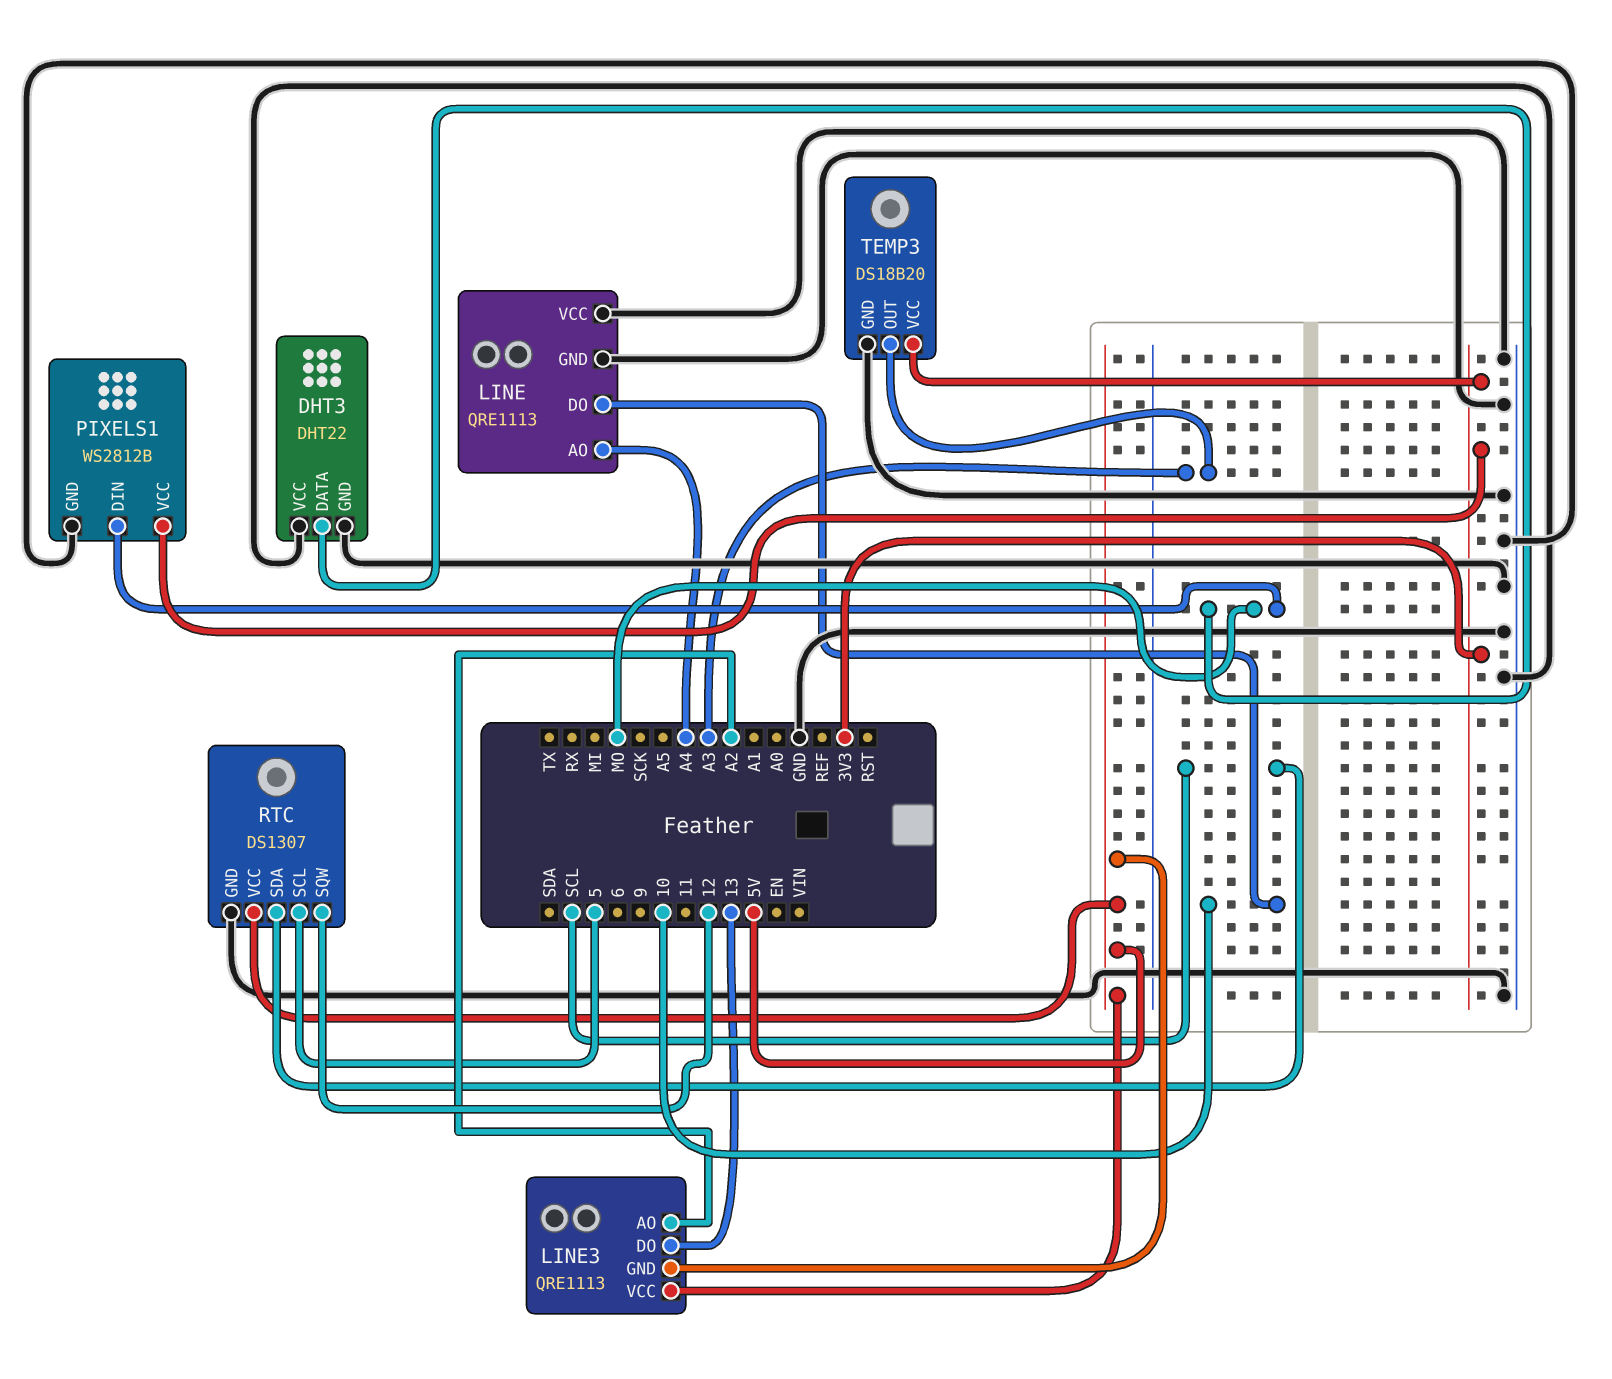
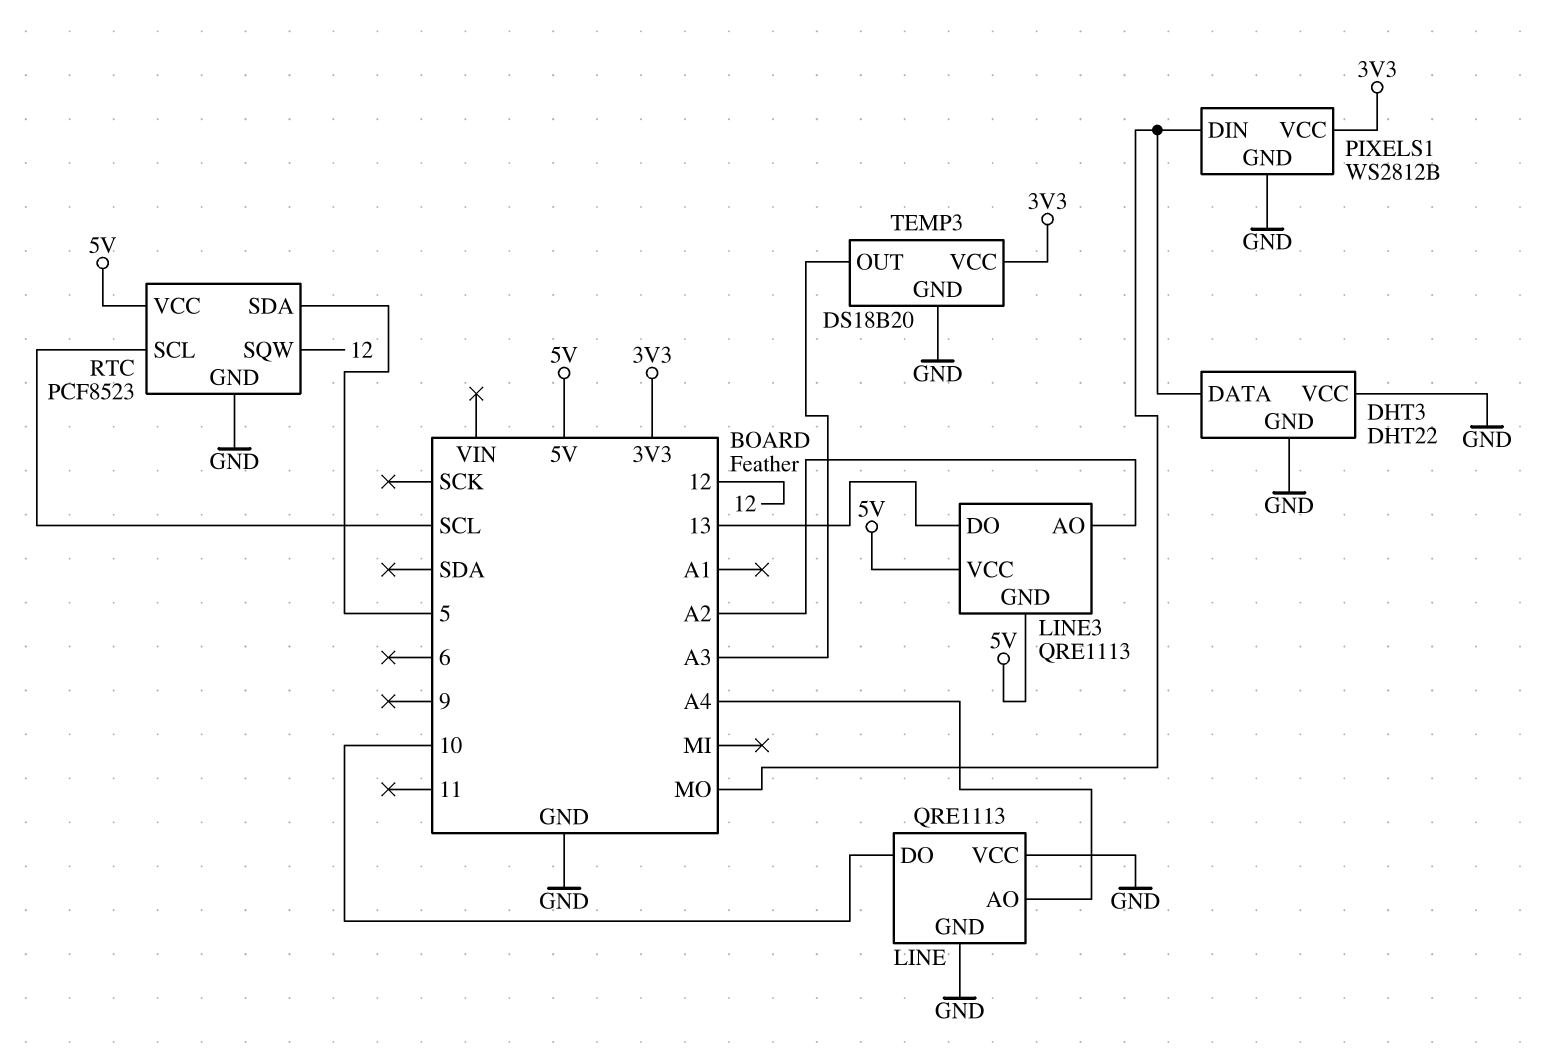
RTC: DS1307 -> PCF8523
RTC pin SCL: 5 -> SCL
RTC pin SDA: SCL -> 5

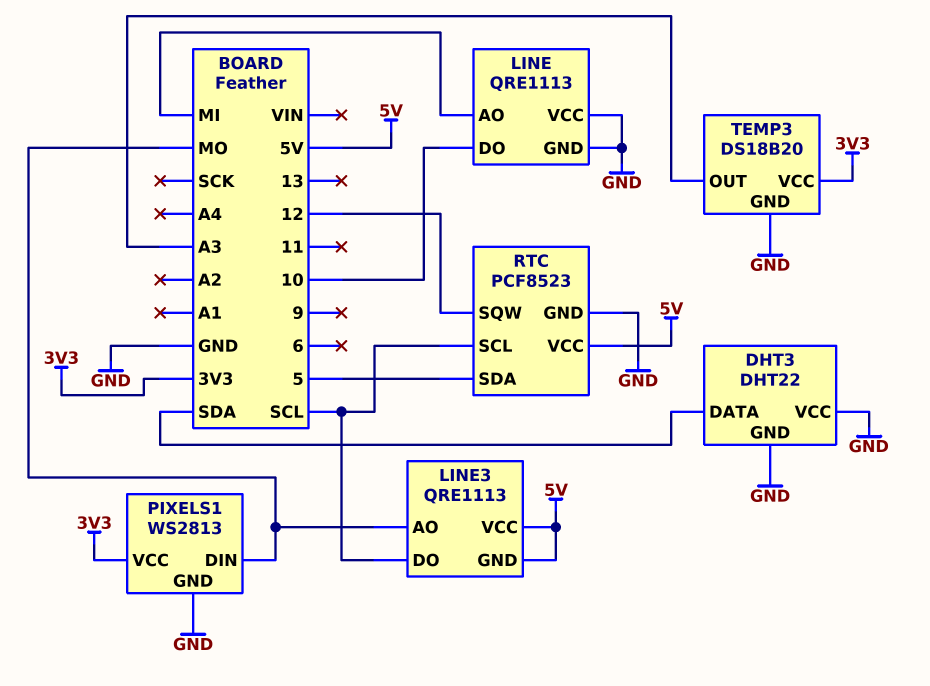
DHT3 pin DATA: MO -> SDA
LINE pin AO: A4 -> MI
LINE3 pin AO: A2 -> MO
LINE3 pin DO: 13 -> SCL
PIXELS1: WS2812B -> WS2813

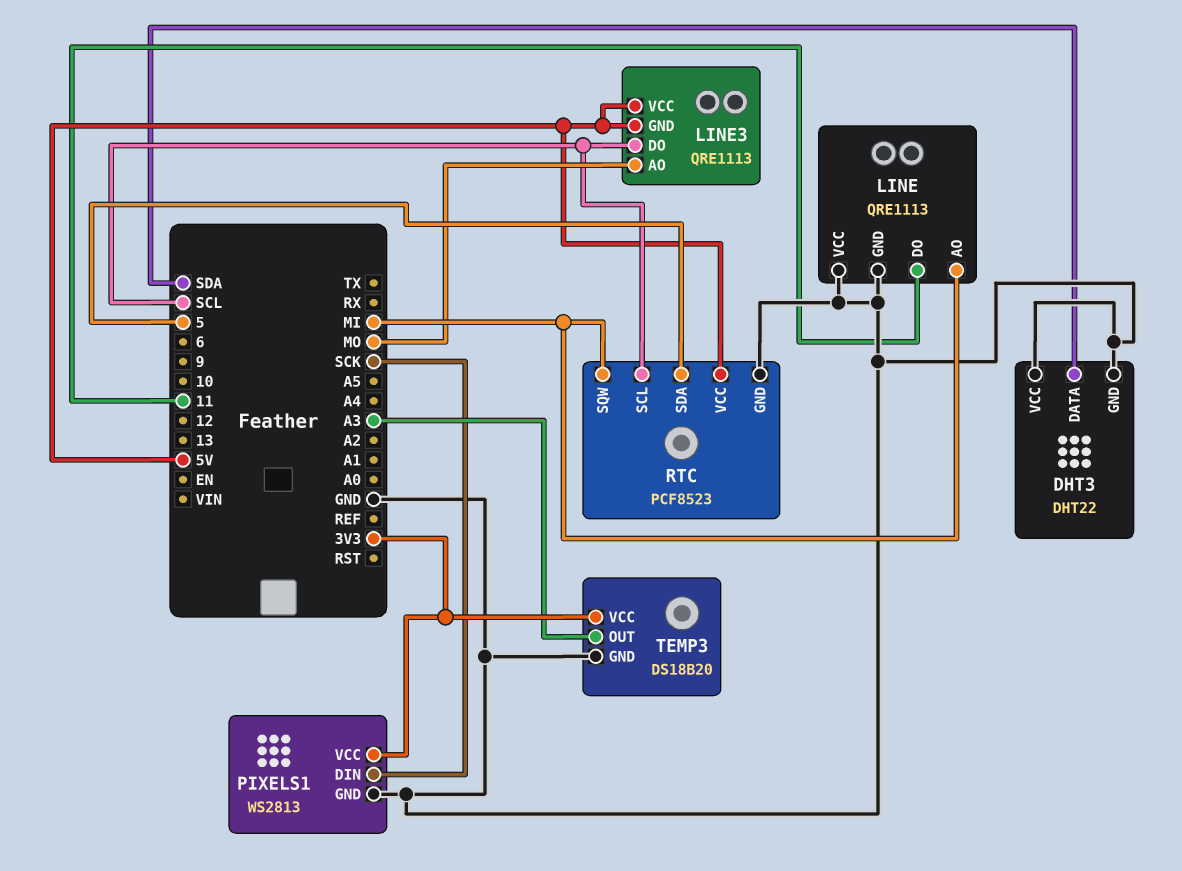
LINE pin DO: 10 -> 11
PIXELS1 pin DIN: MO -> SCK
RTC pin SQW: 12 -> MI

